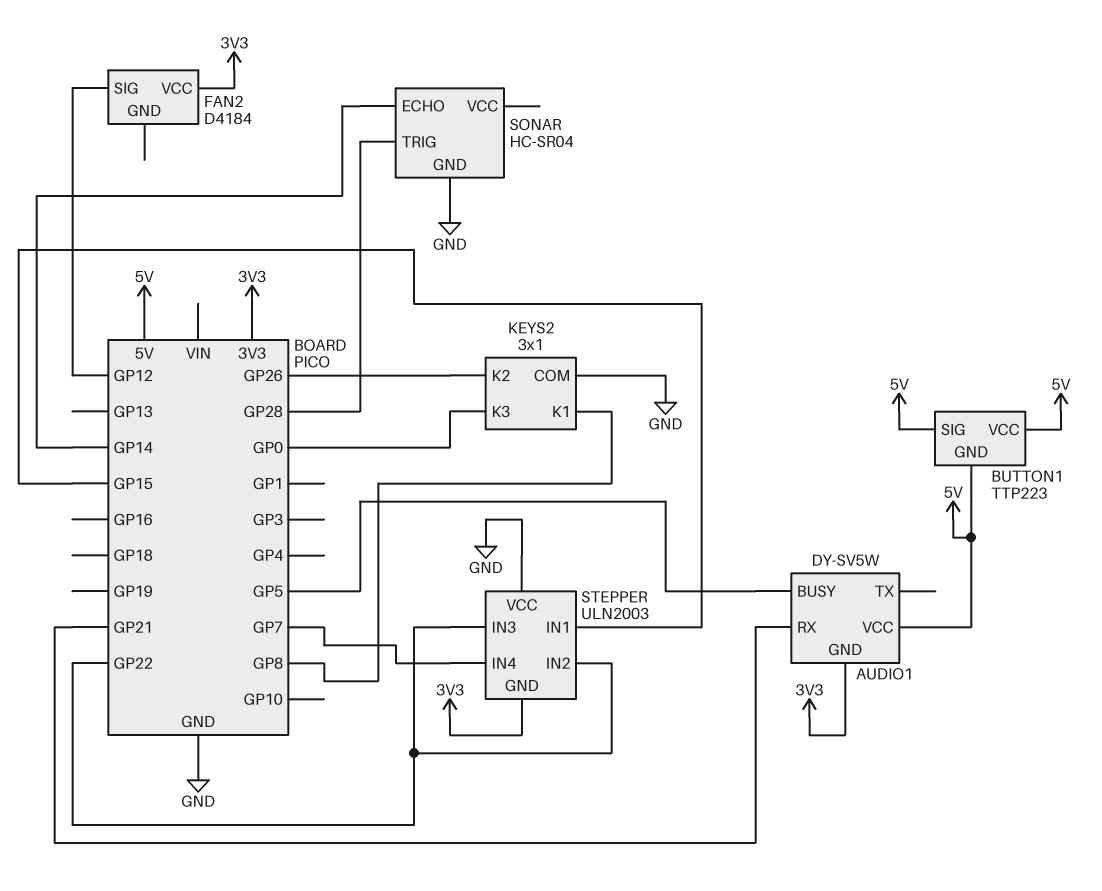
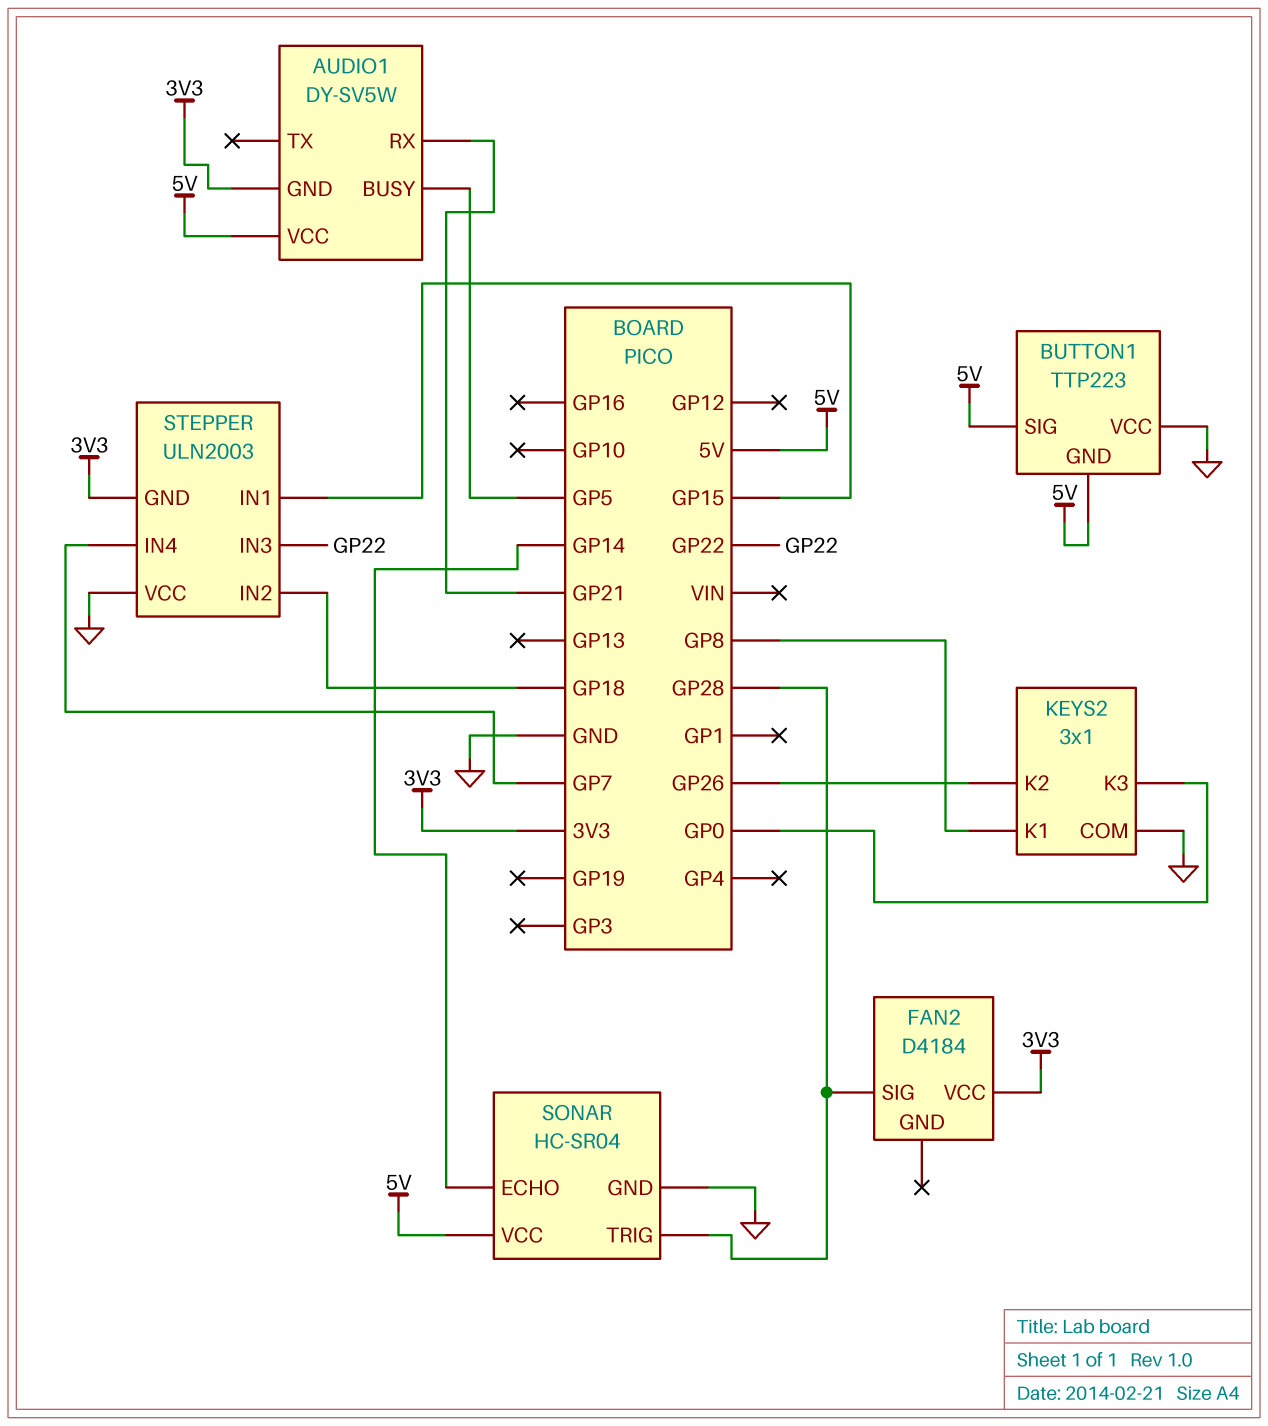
BUTTON1 pin VCC: 5V -> GND
FAN2 pin SIG: GP12 -> GP28
SONAR pin VCC: none -> 5V
STEPPER pin IN2: GP22 -> GP18

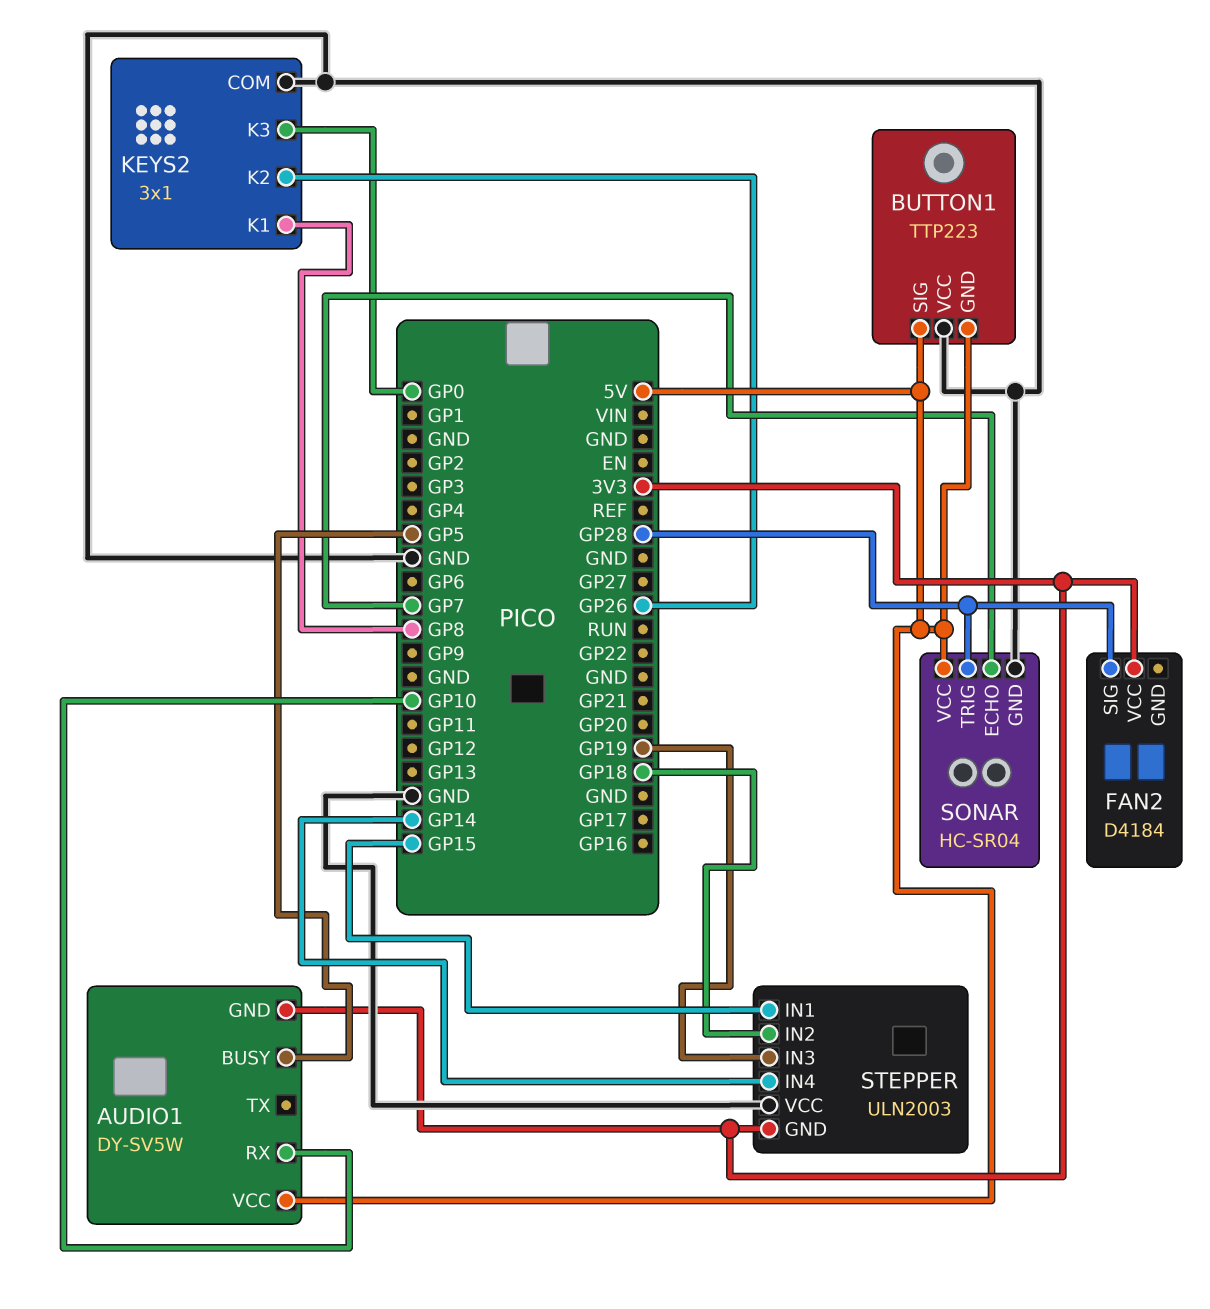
AUDIO1 pin RX: GP21 -> GP10
SONAR pin ECHO: GP14 -> GP7
STEPPER pin IN3: GP22 -> GP19
STEPPER pin IN4: GP7 -> GP14

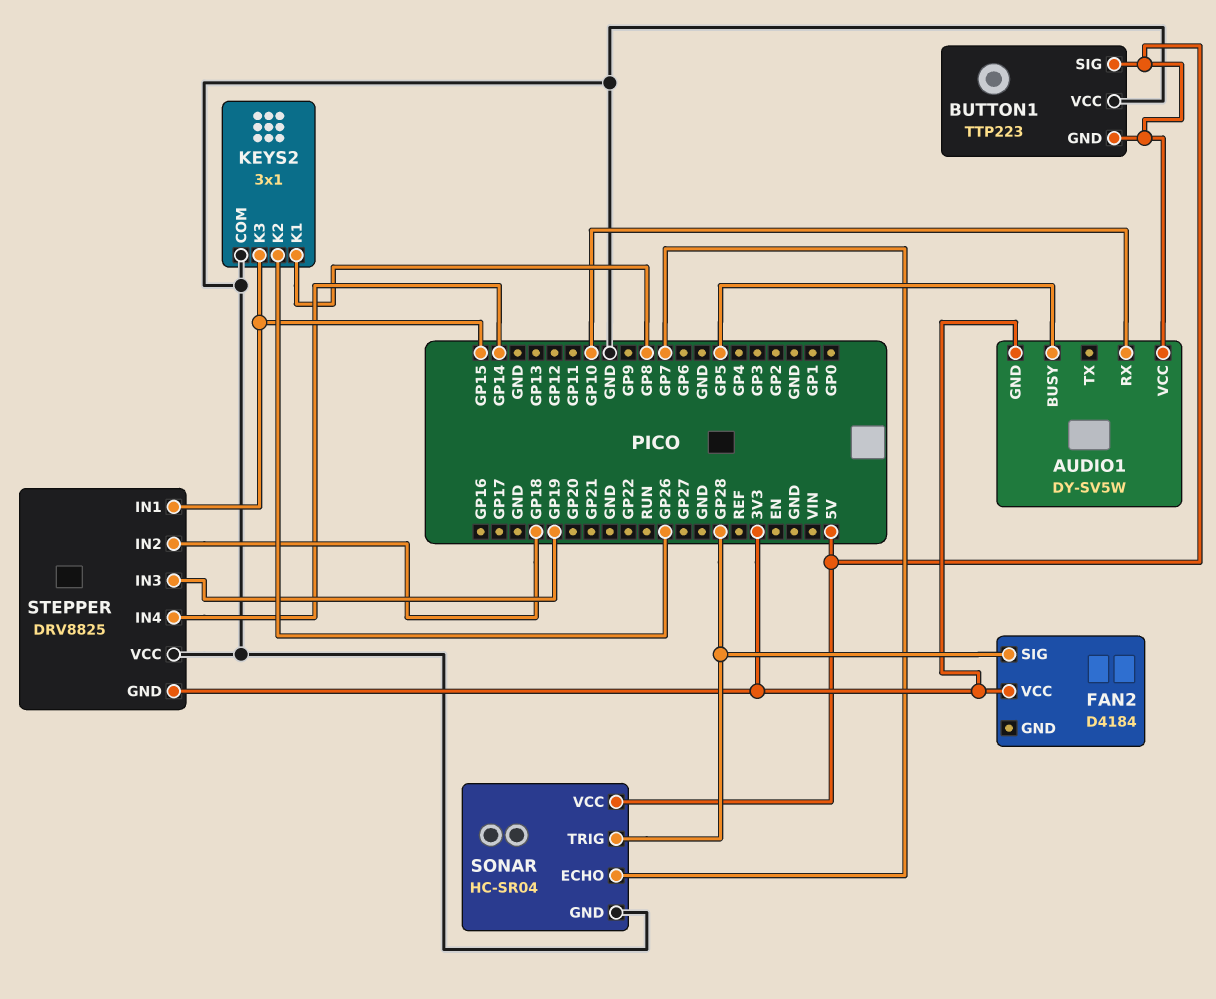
KEYS2 pin K3: GP0 -> GP15
STEPPER: ULN2003 -> DRV8825

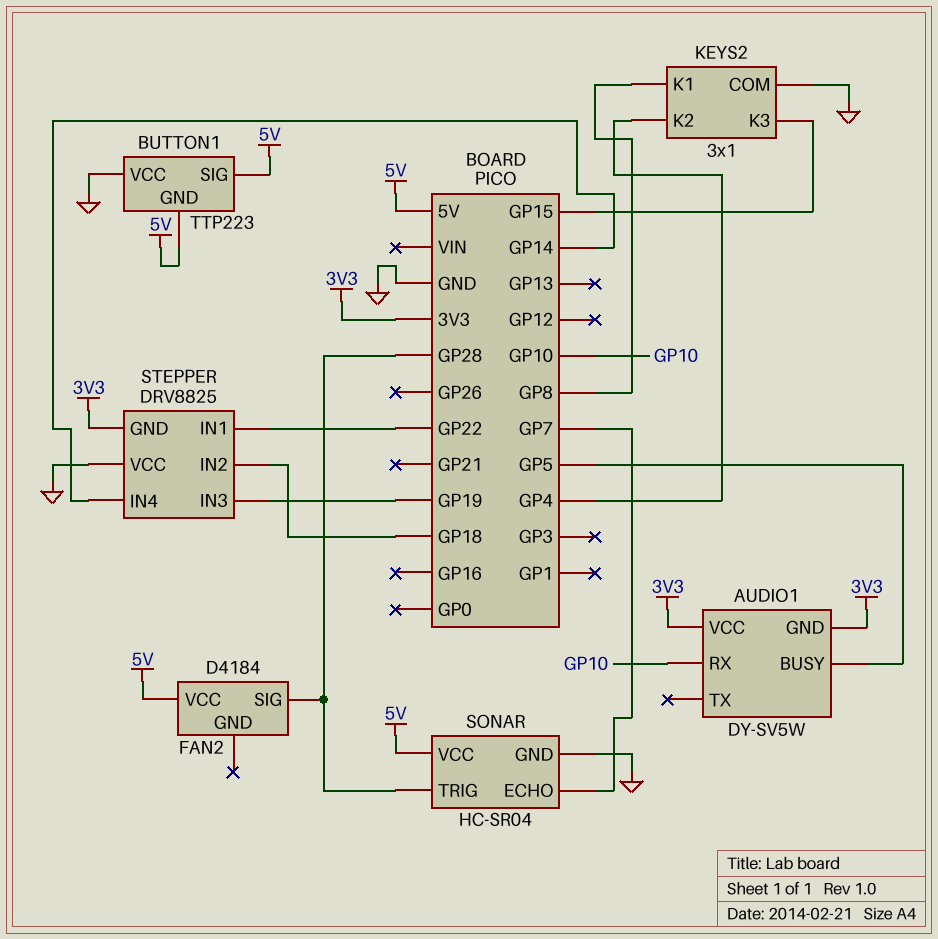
AUDIO1 pin VCC: 5V -> 3V3
FAN2 pin VCC: 3V3 -> 5V
KEYS2 pin K2: GP26 -> GP4
STEPPER pin IN1: GP15 -> GP22

